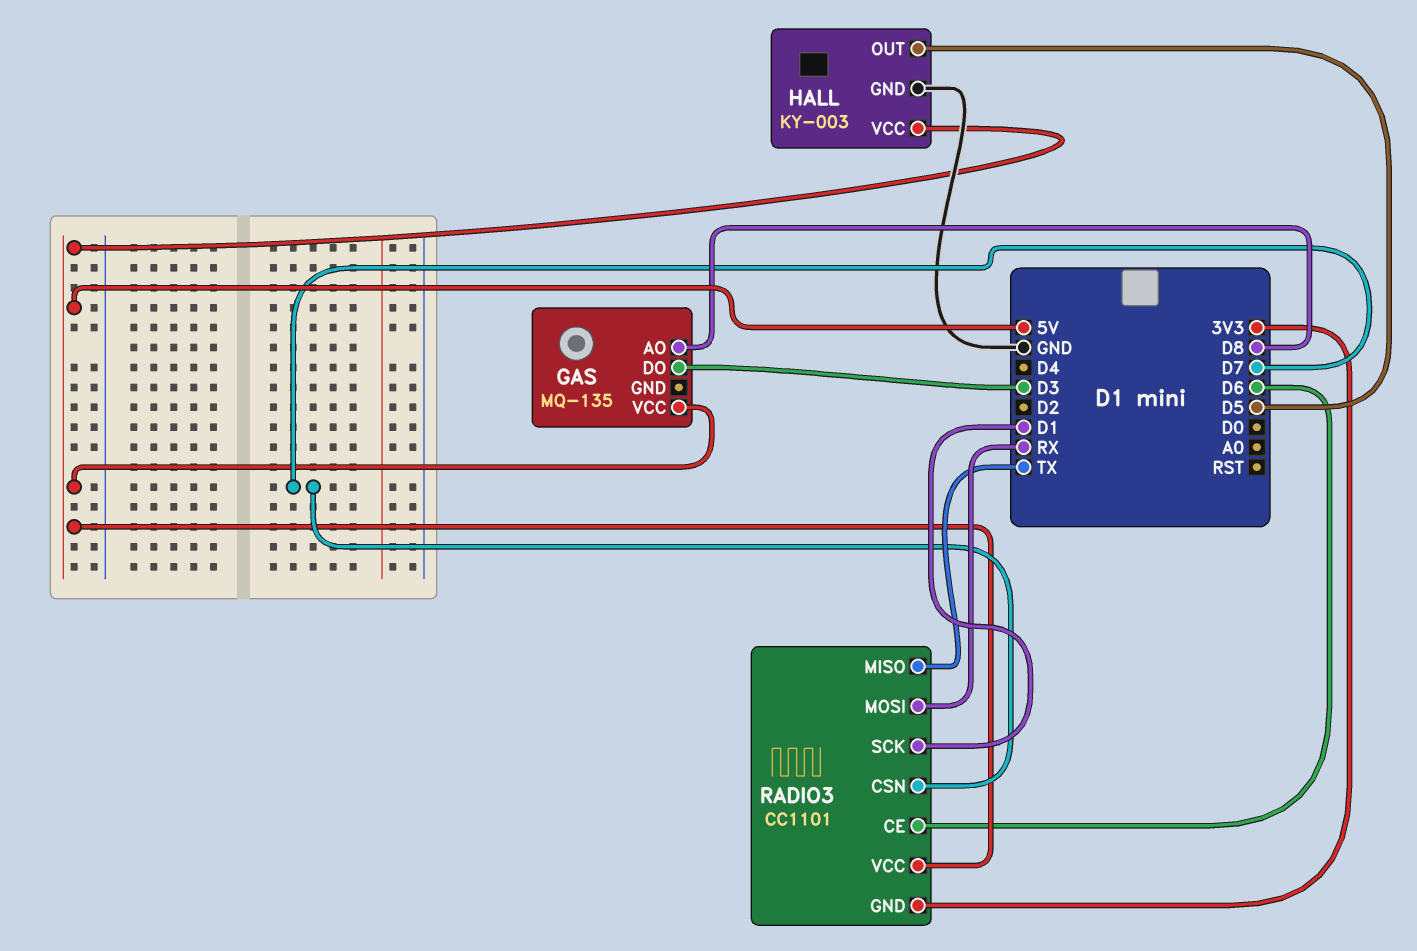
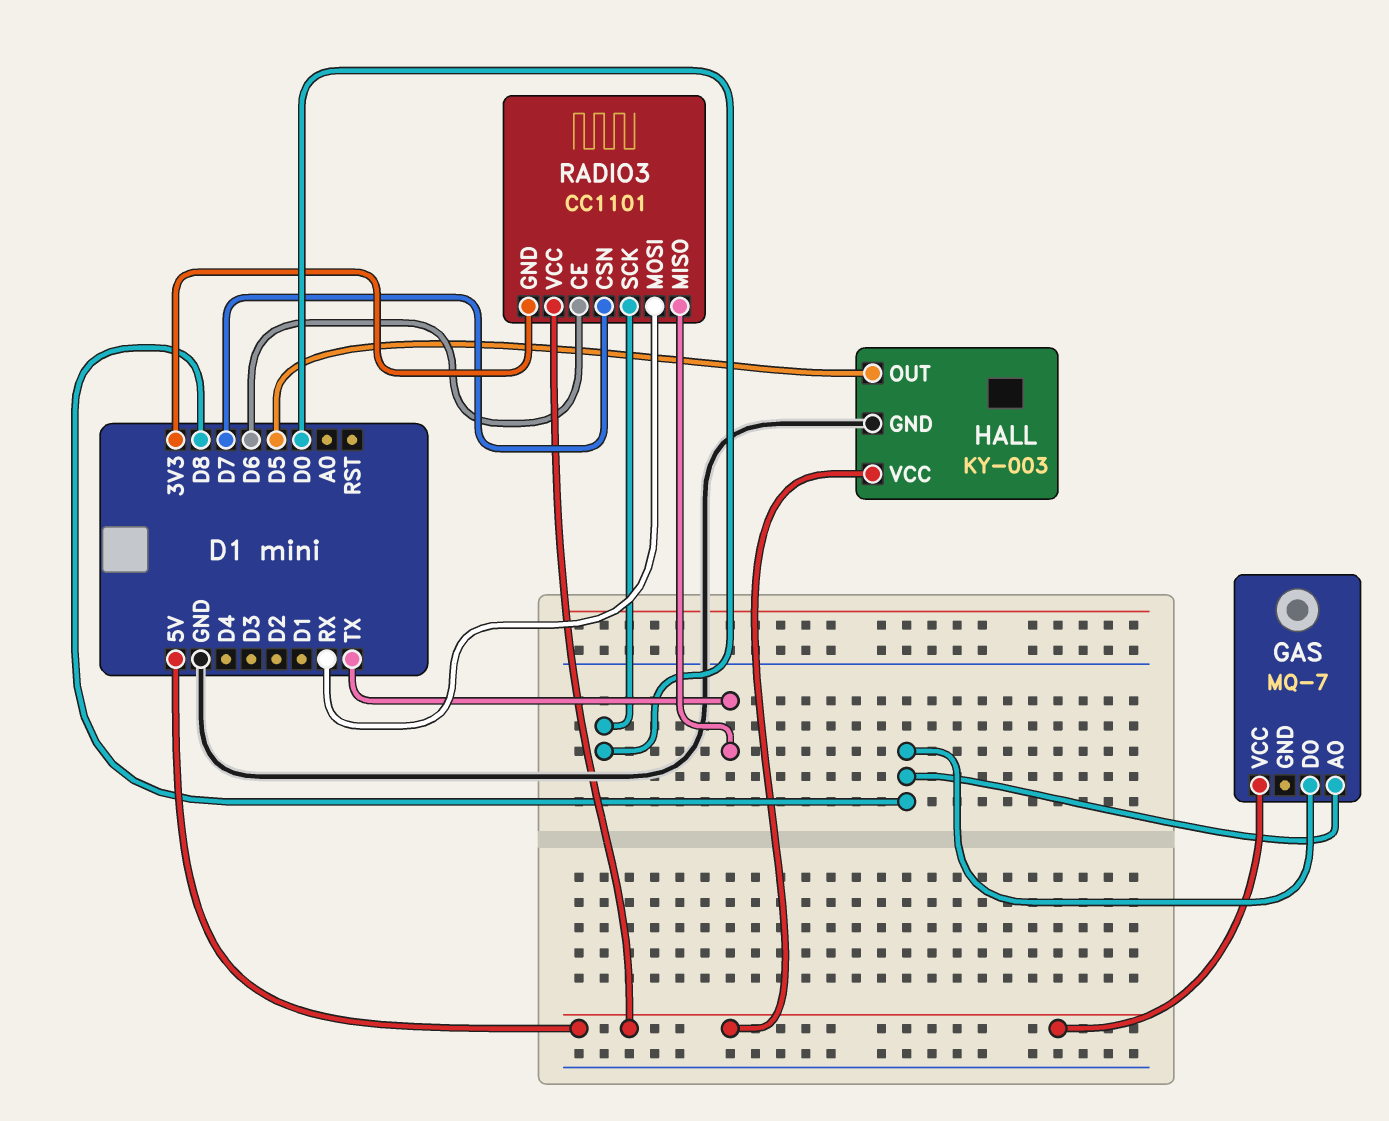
GAS: MQ-135 -> MQ-7
GAS pin DO: D3 -> D8
RADIO3 pin SCK: D1 -> D0

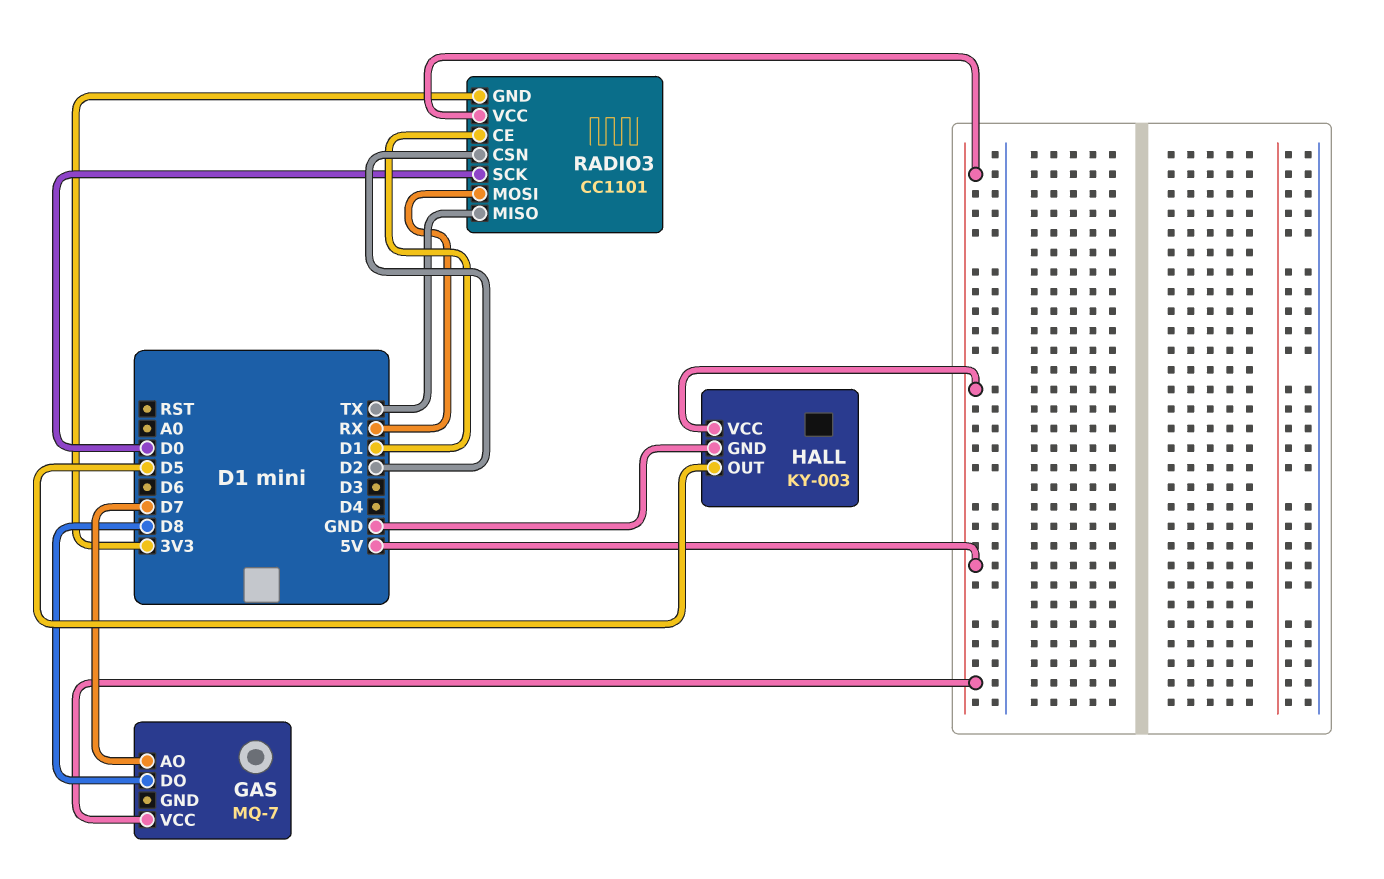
GAS pin AO: D8 -> D7
RADIO3 pin CE: D6 -> D1
RADIO3 pin CSN: D7 -> D2

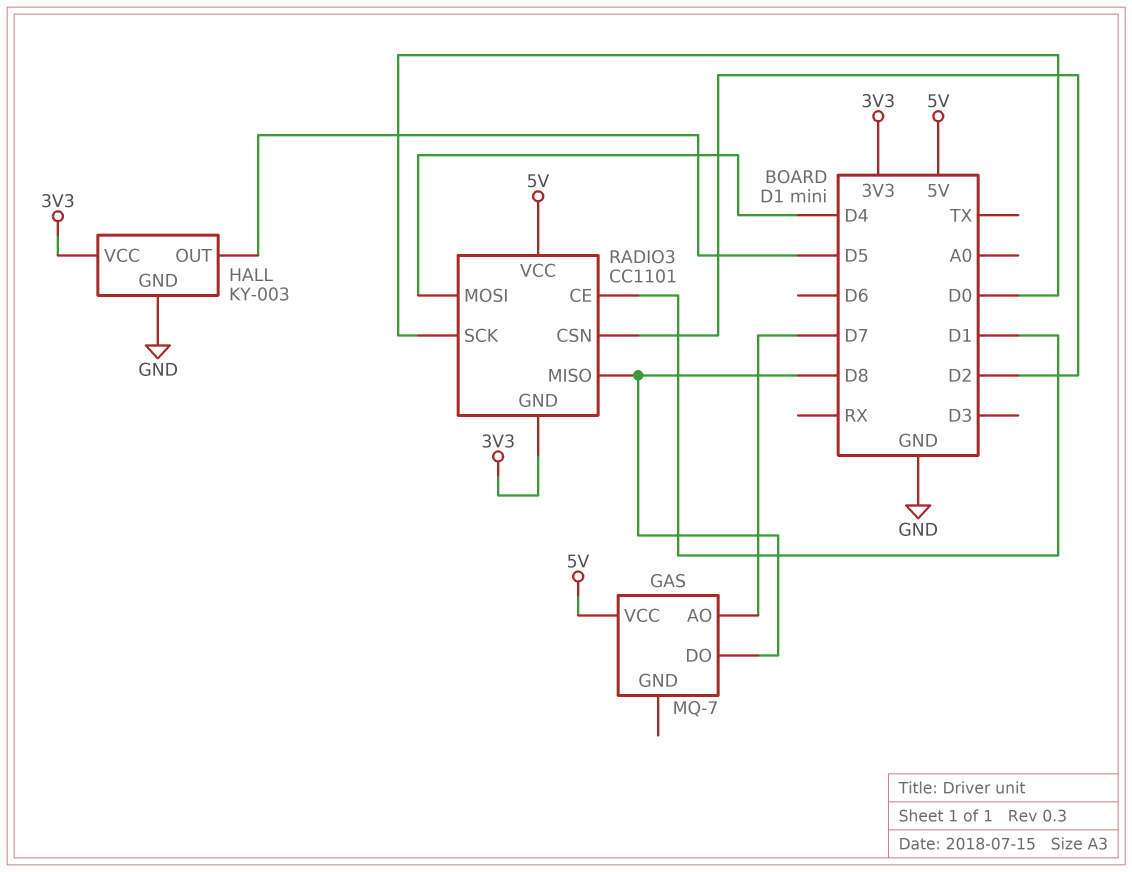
HALL pin VCC: 5V -> 3V3
RADIO3 pin MISO: TX -> D8
RADIO3 pin MOSI: RX -> D4

